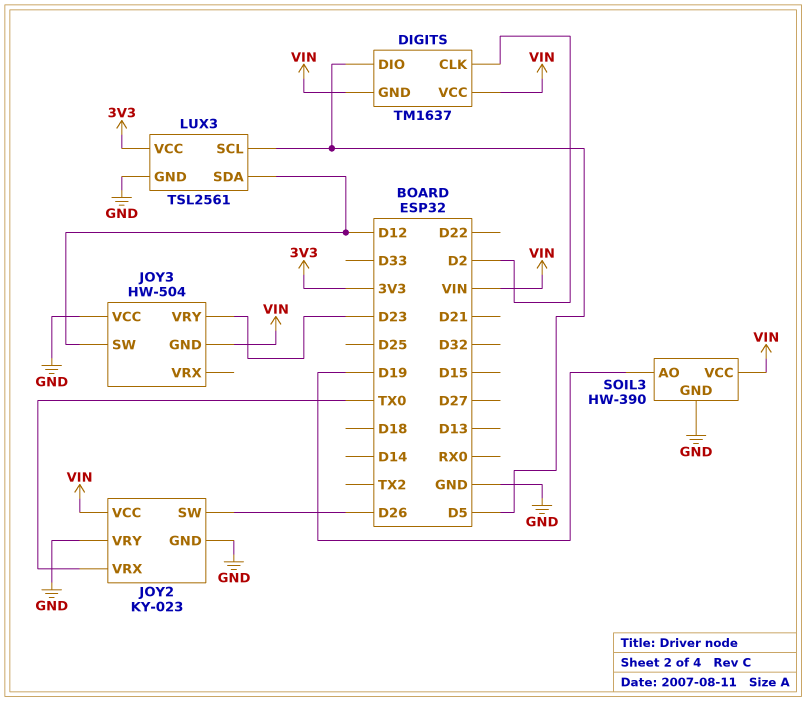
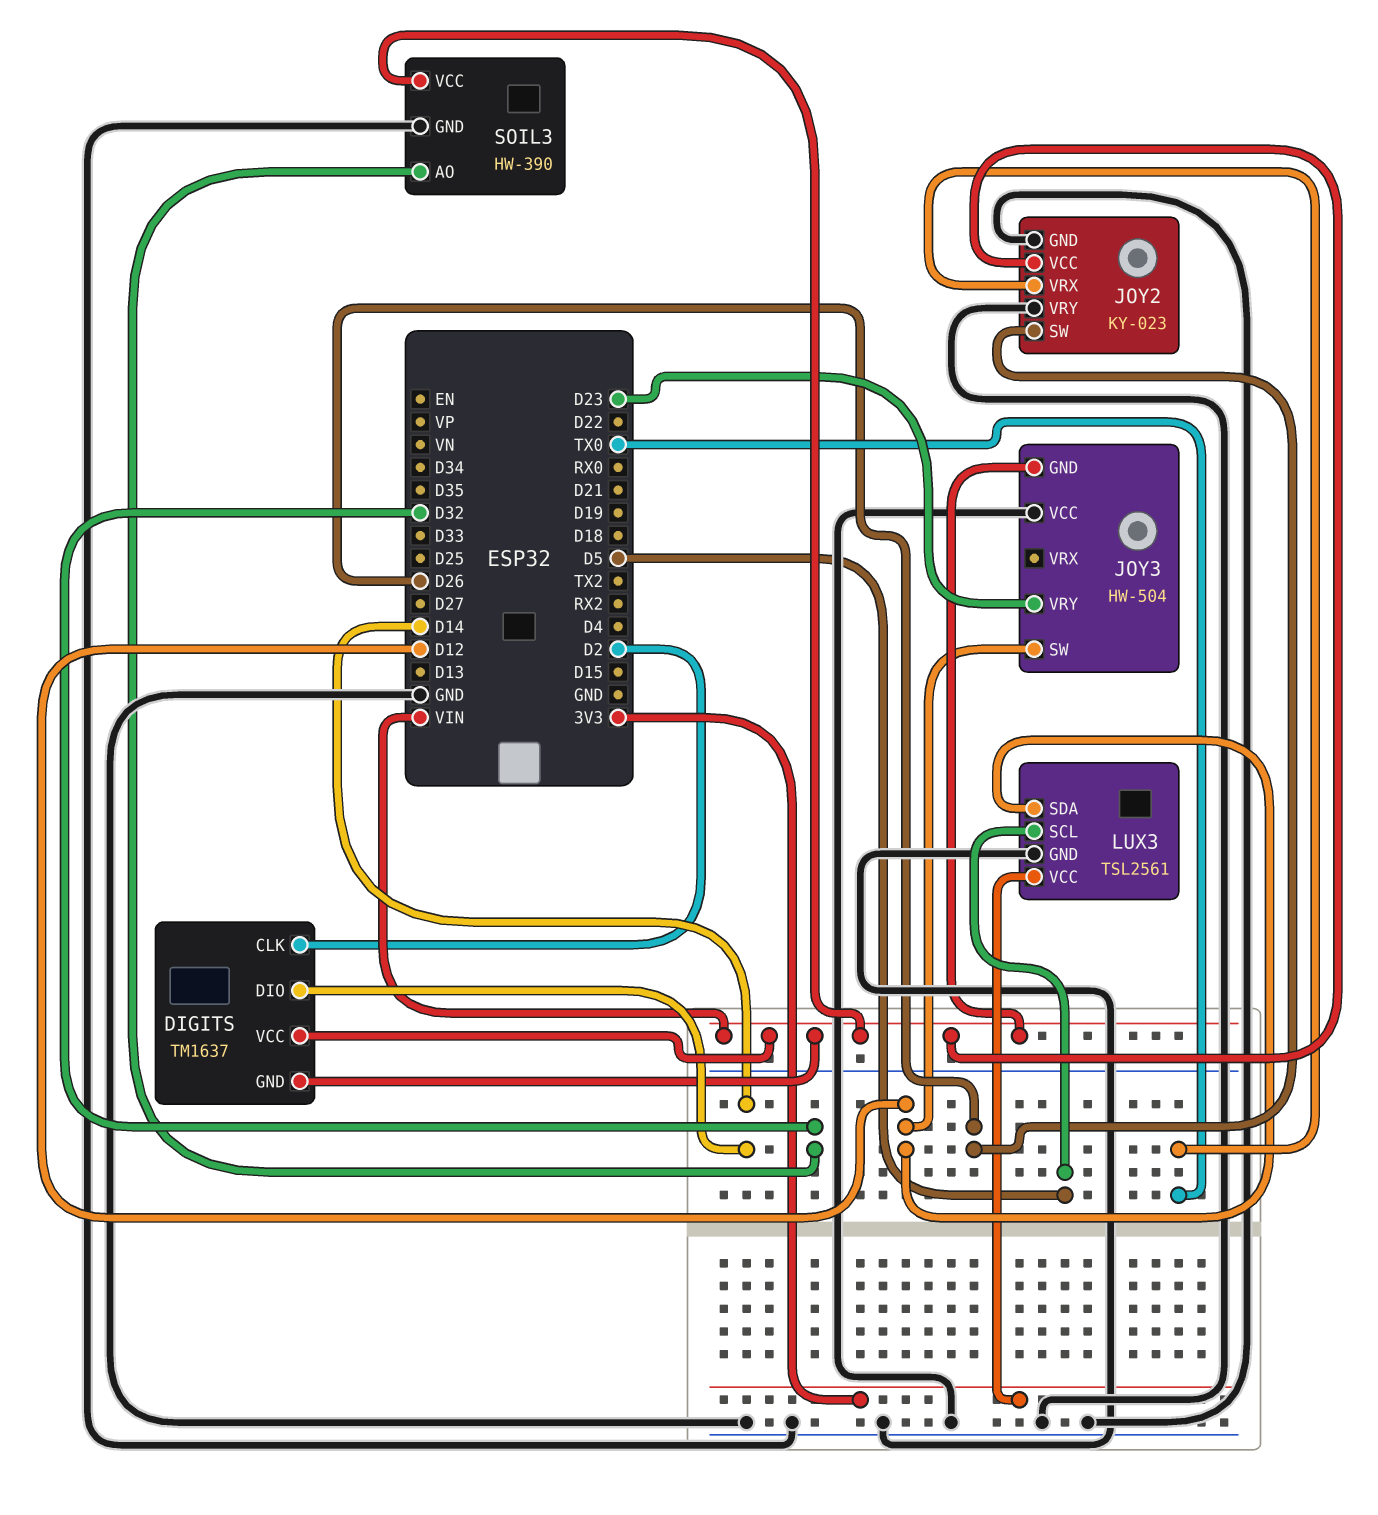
DIGITS pin DIO: D5 -> D14
SOIL3 pin AO: D19 -> D32

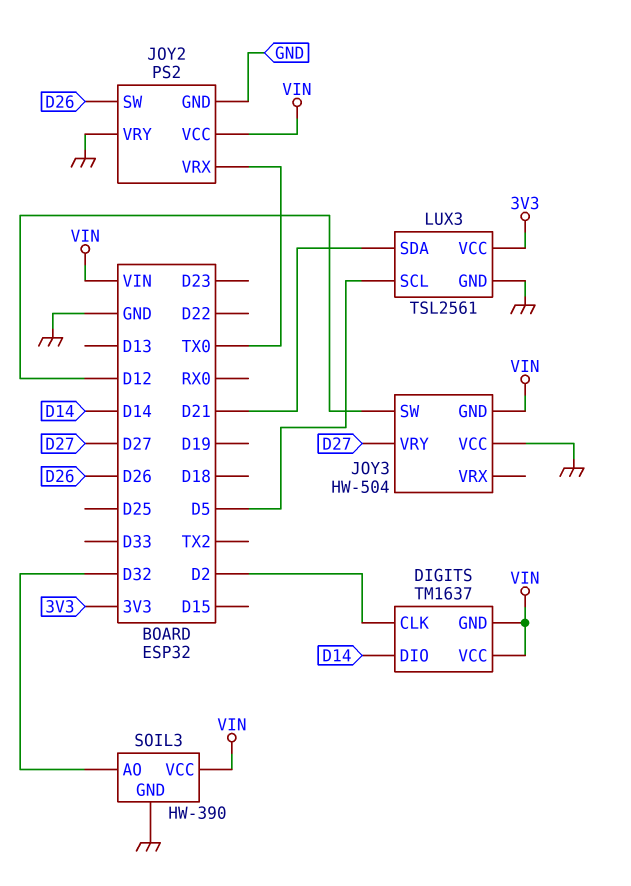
JOY2: KY-023 -> PS2
JOY3 pin VRY: D23 -> D27
LUX3 pin SDA: D12 -> D21

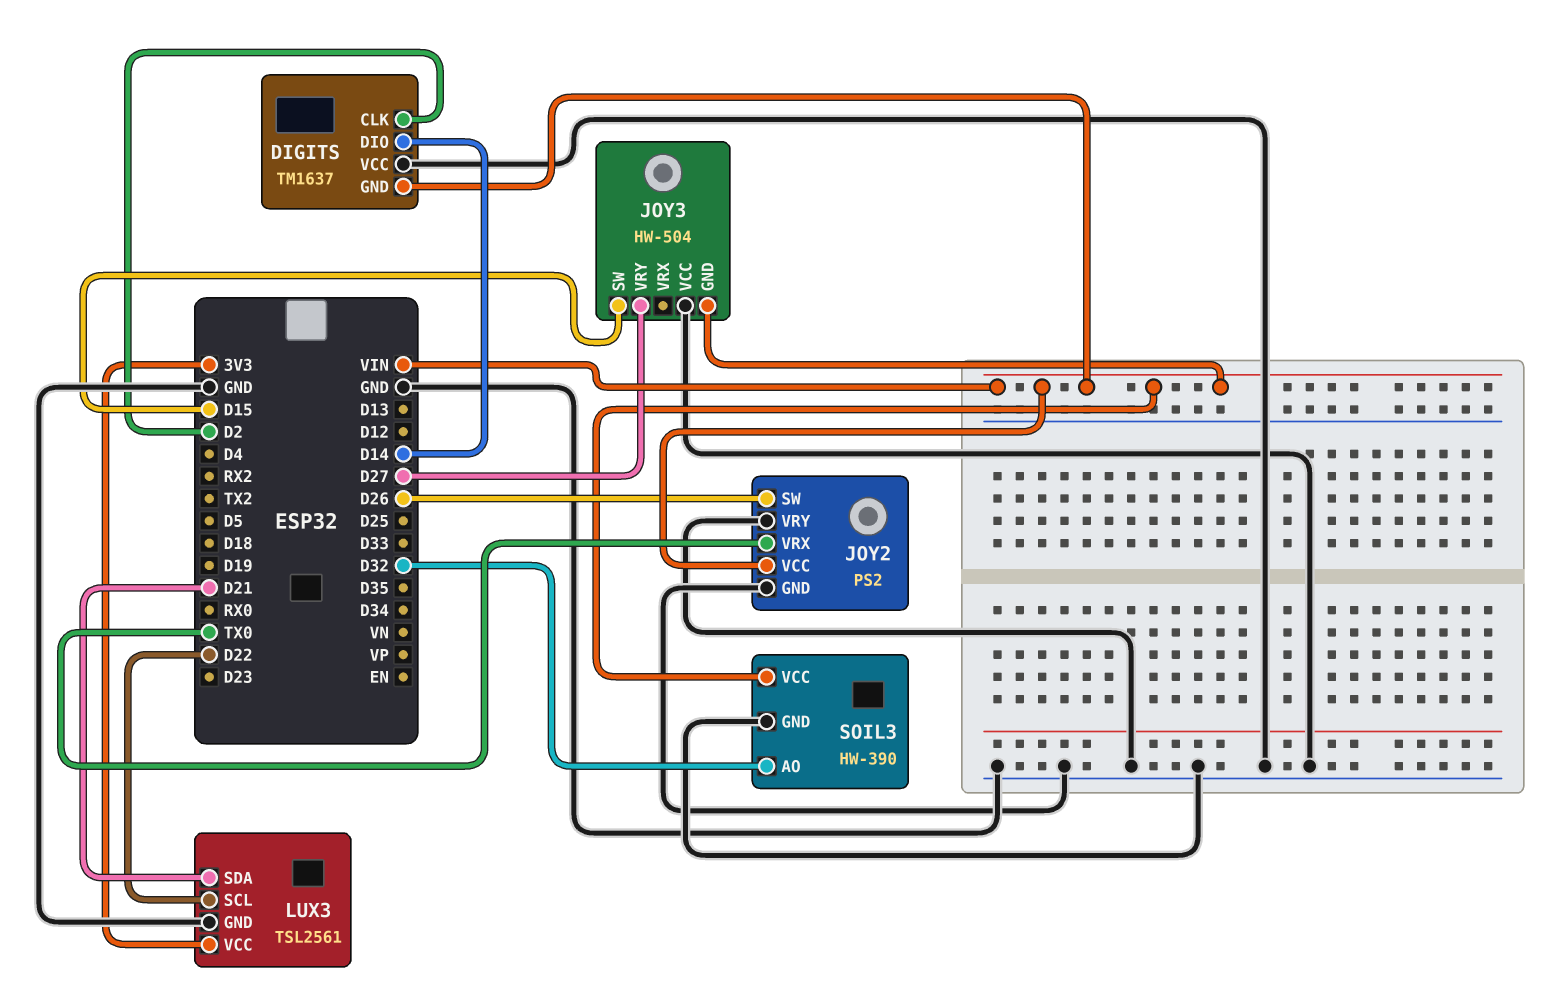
DIGITS pin VCC: VIN -> GND
JOY3 pin SW: D12 -> D15
LUX3 pin SCL: D5 -> D22

